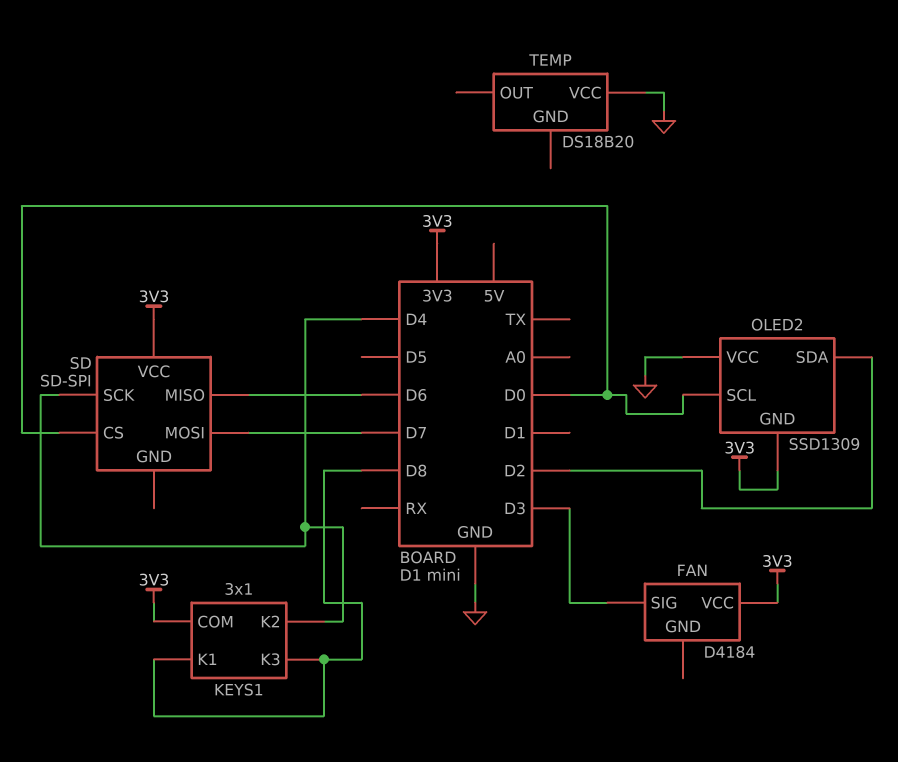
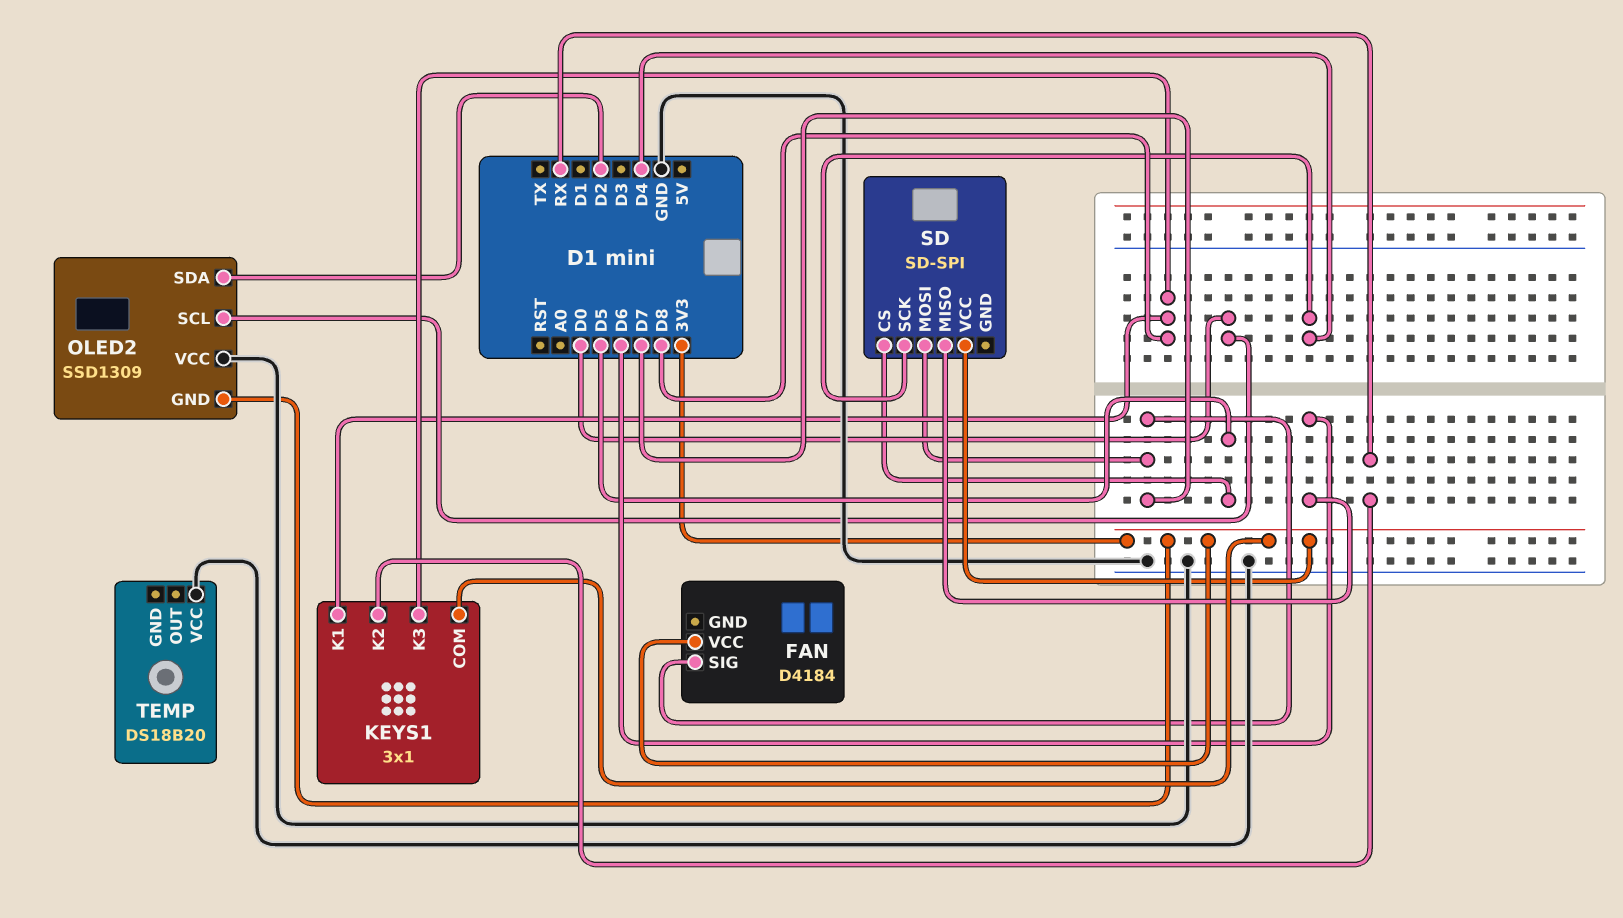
FAN pin SIG: D3 -> D7
KEYS1 pin K2: D4 -> RX
SD pin CS: D0 -> D5

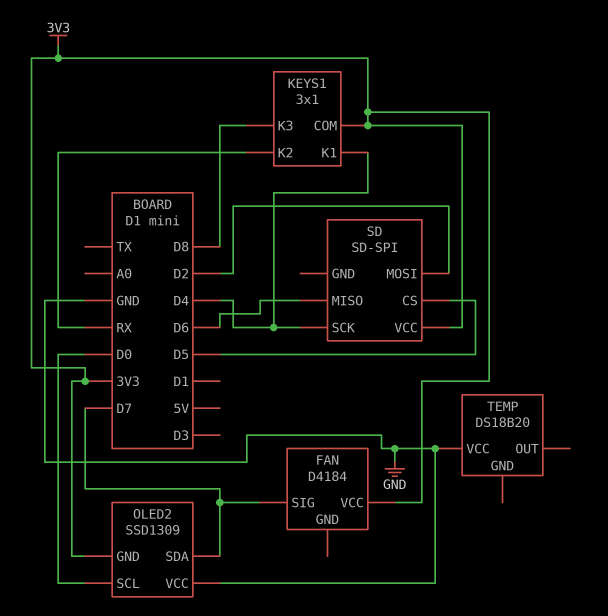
KEYS1 pin K1: D8 -> D4
OLED2 pin SDA: D2 -> D7
SD pin MOSI: D7 -> D2

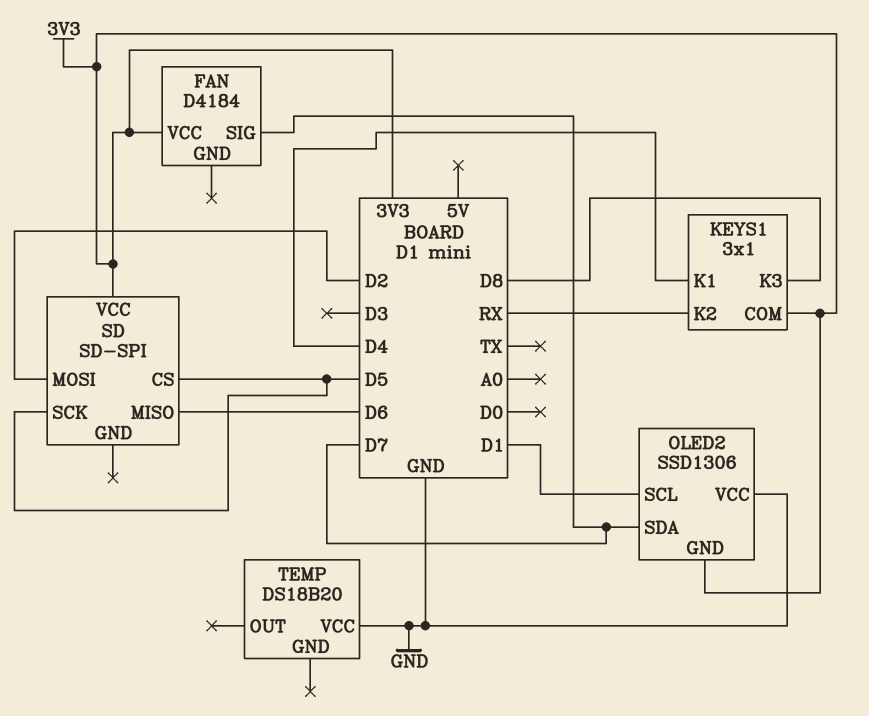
OLED2: SSD1309 -> SSD1306
OLED2 pin SCL: D0 -> D1
SD pin SCK: D4 -> D5

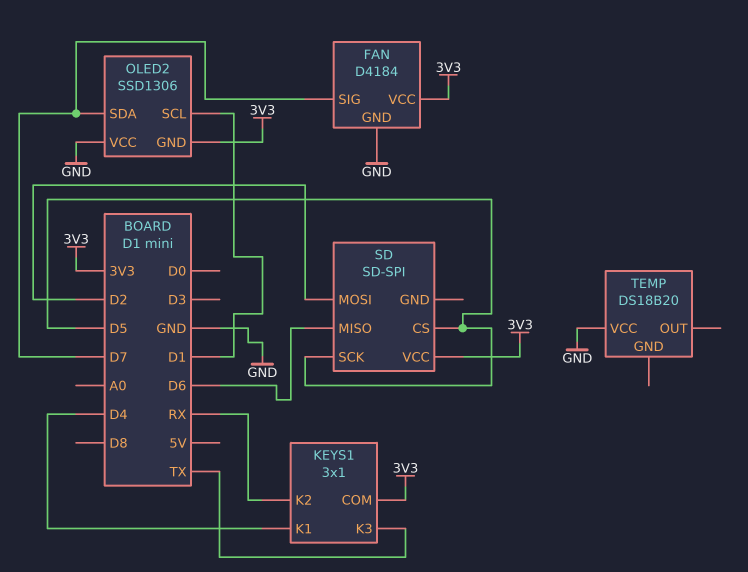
FAN pin GND: none -> GND
KEYS1 pin K3: D8 -> TX

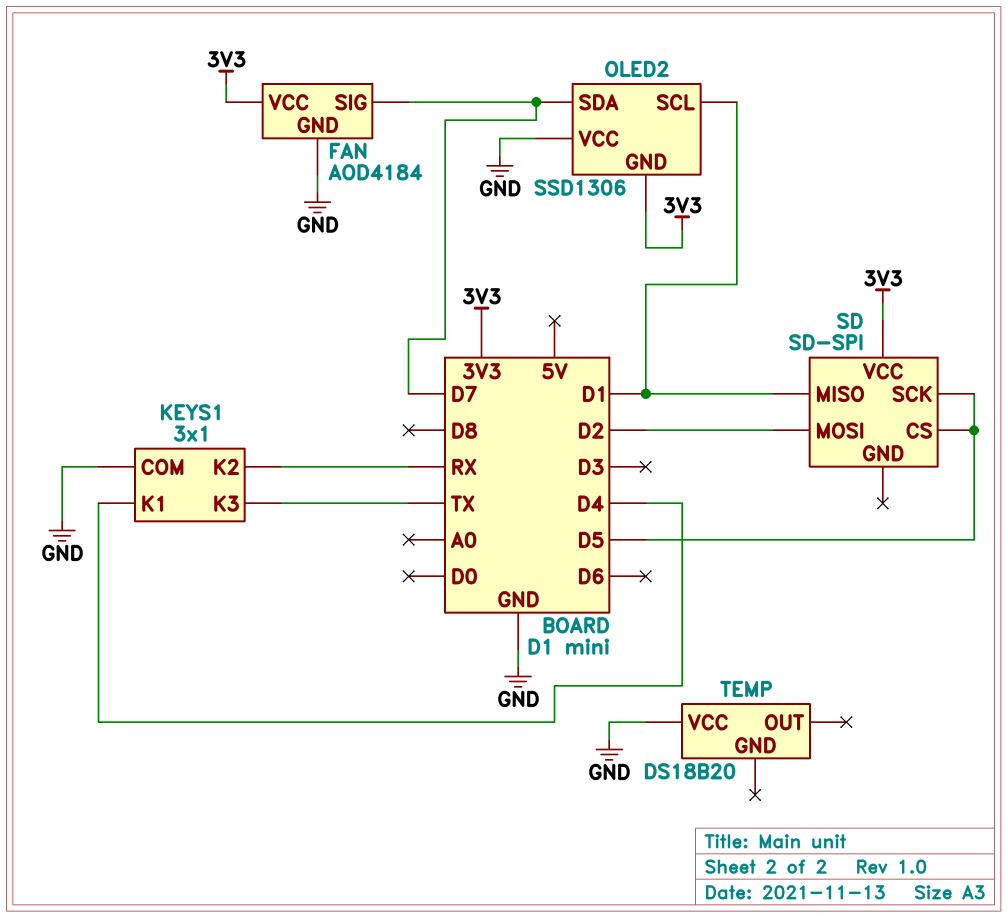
FAN: D4184 -> AOD4184
KEYS1 pin COM: 3V3 -> GND
SD pin MISO: D6 -> D1

